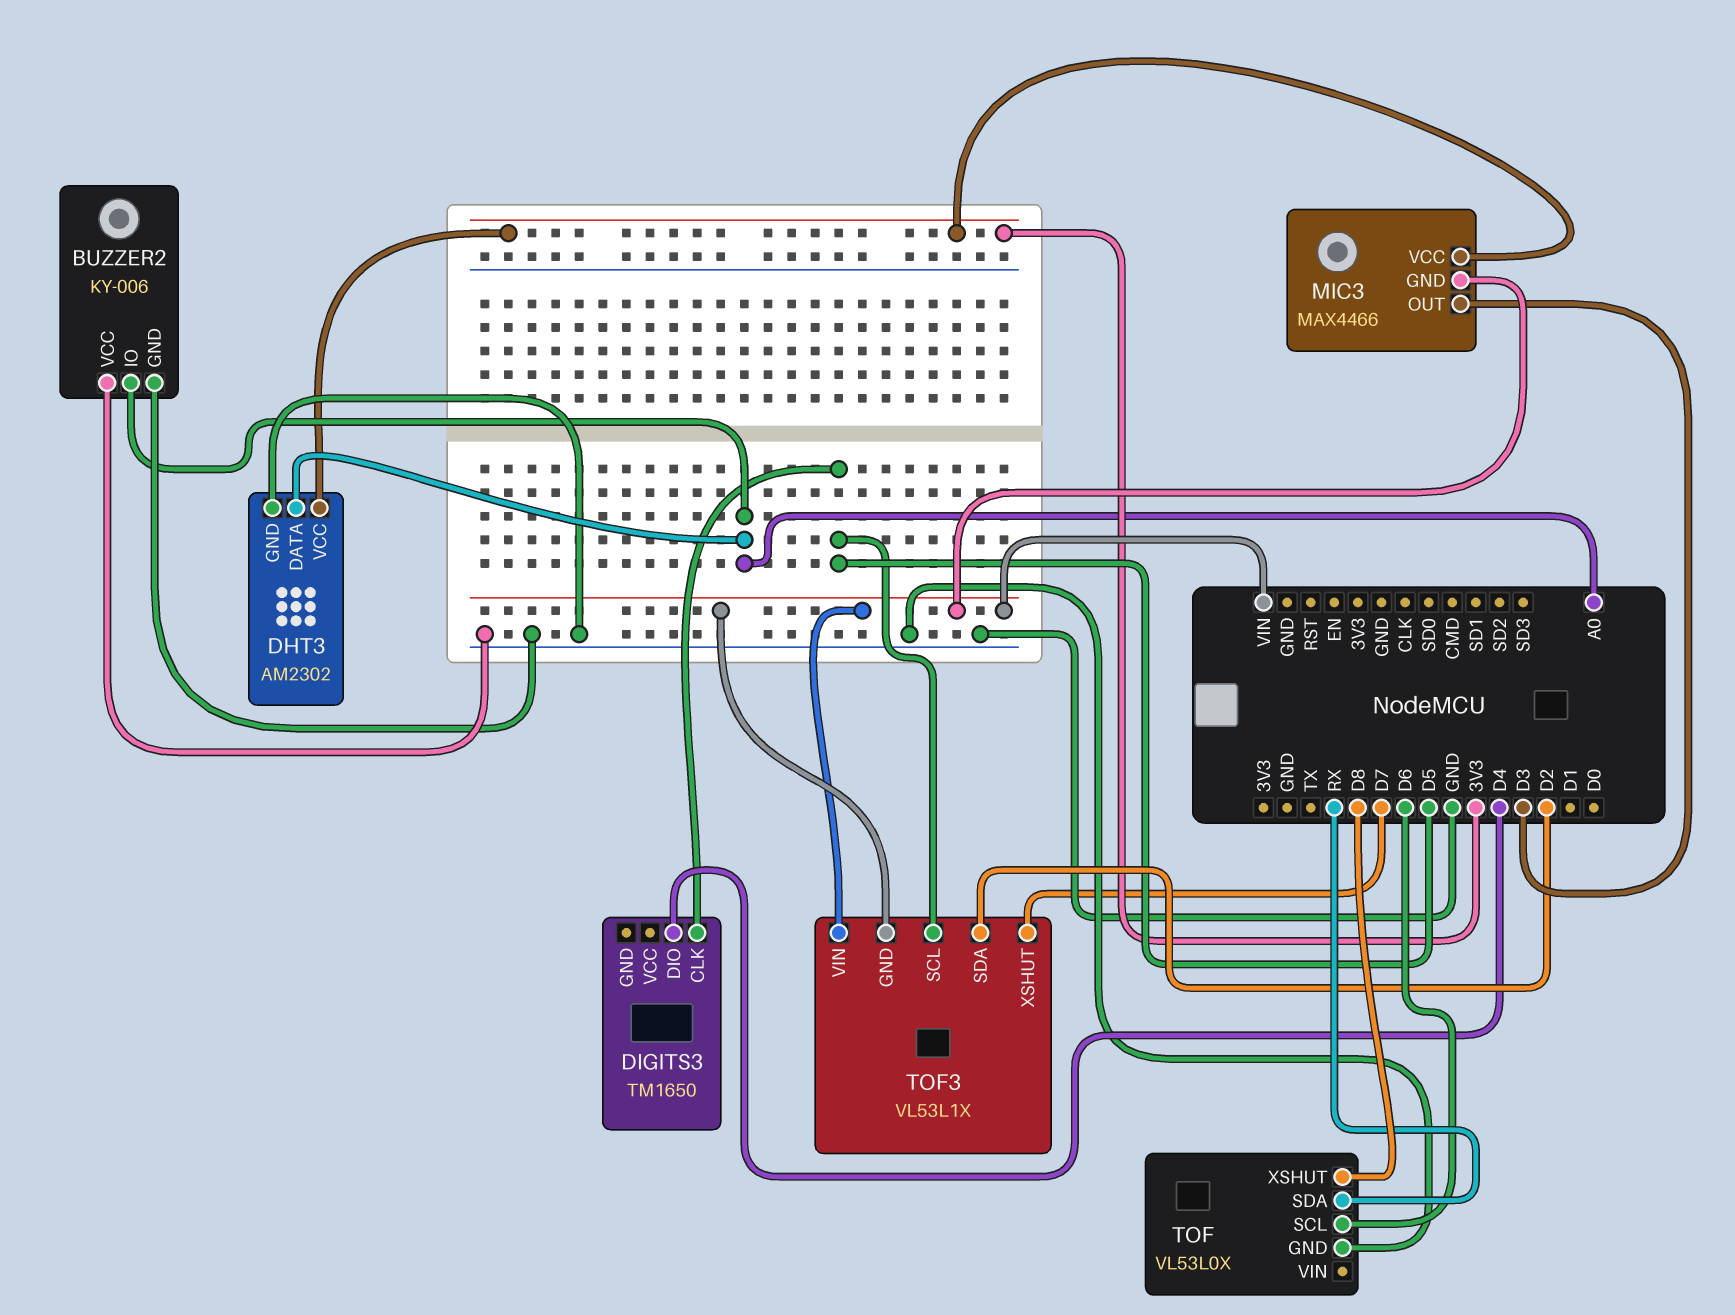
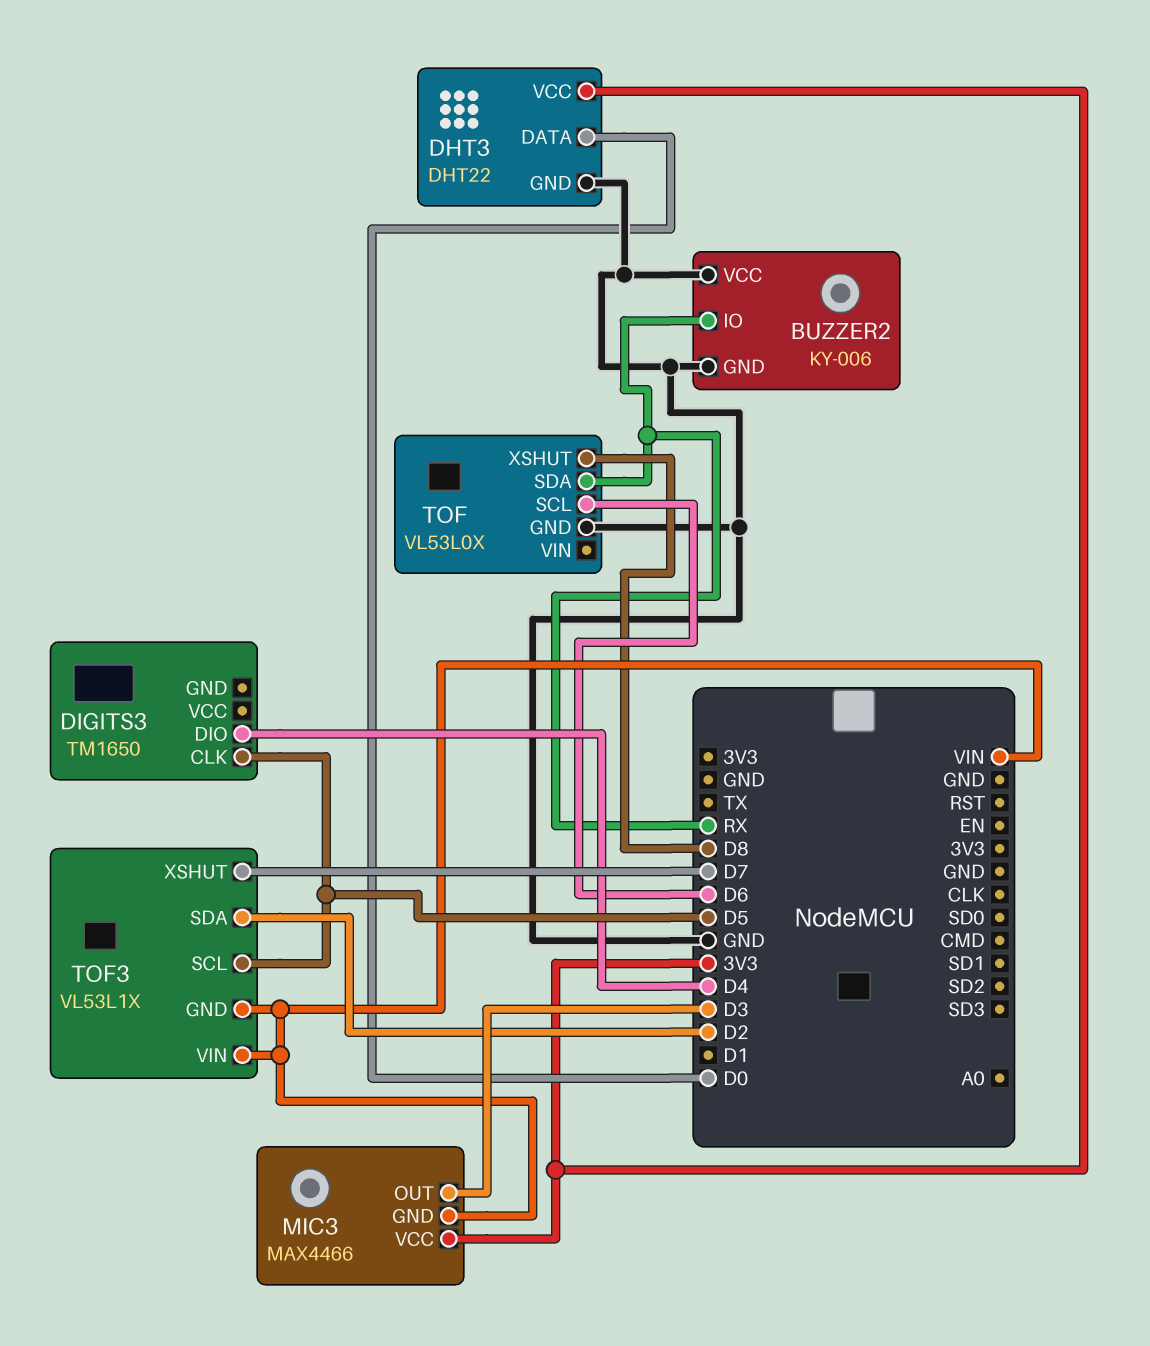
BUZZER2 pin IO: A0 -> RX
DHT3: AM2302 -> DHT22
DHT3 pin DATA: A0 -> D0

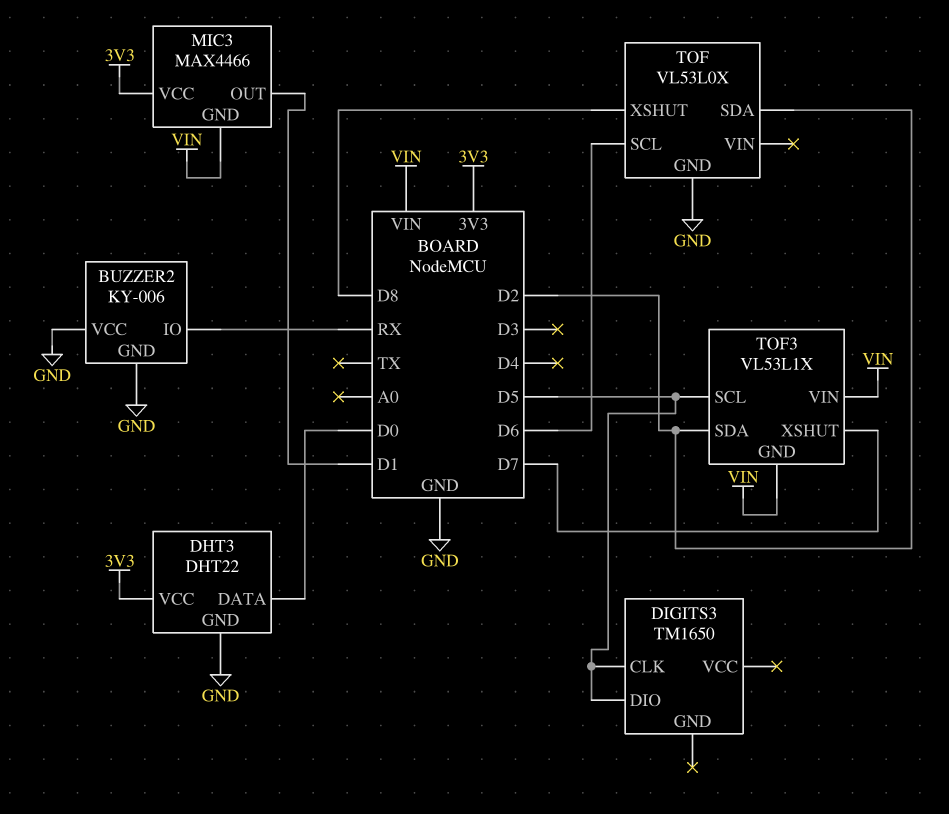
DIGITS3 pin DIO: D4 -> D5
MIC3 pin OUT: D3 -> D1
TOF pin SDA: RX -> D2

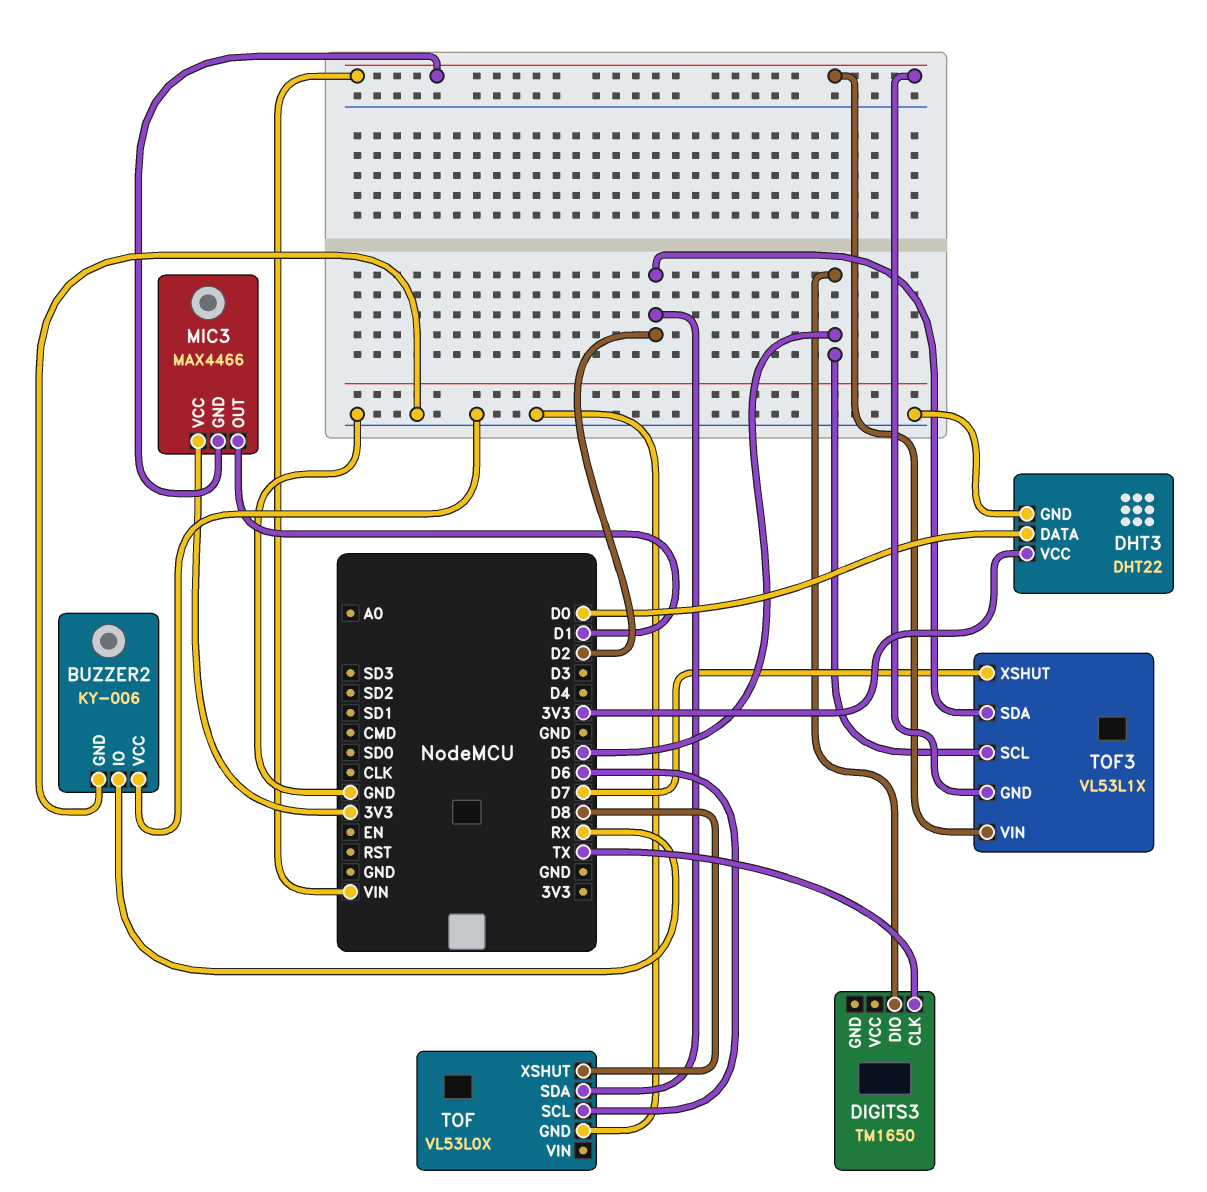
DIGITS3 pin CLK: D5 -> TX

